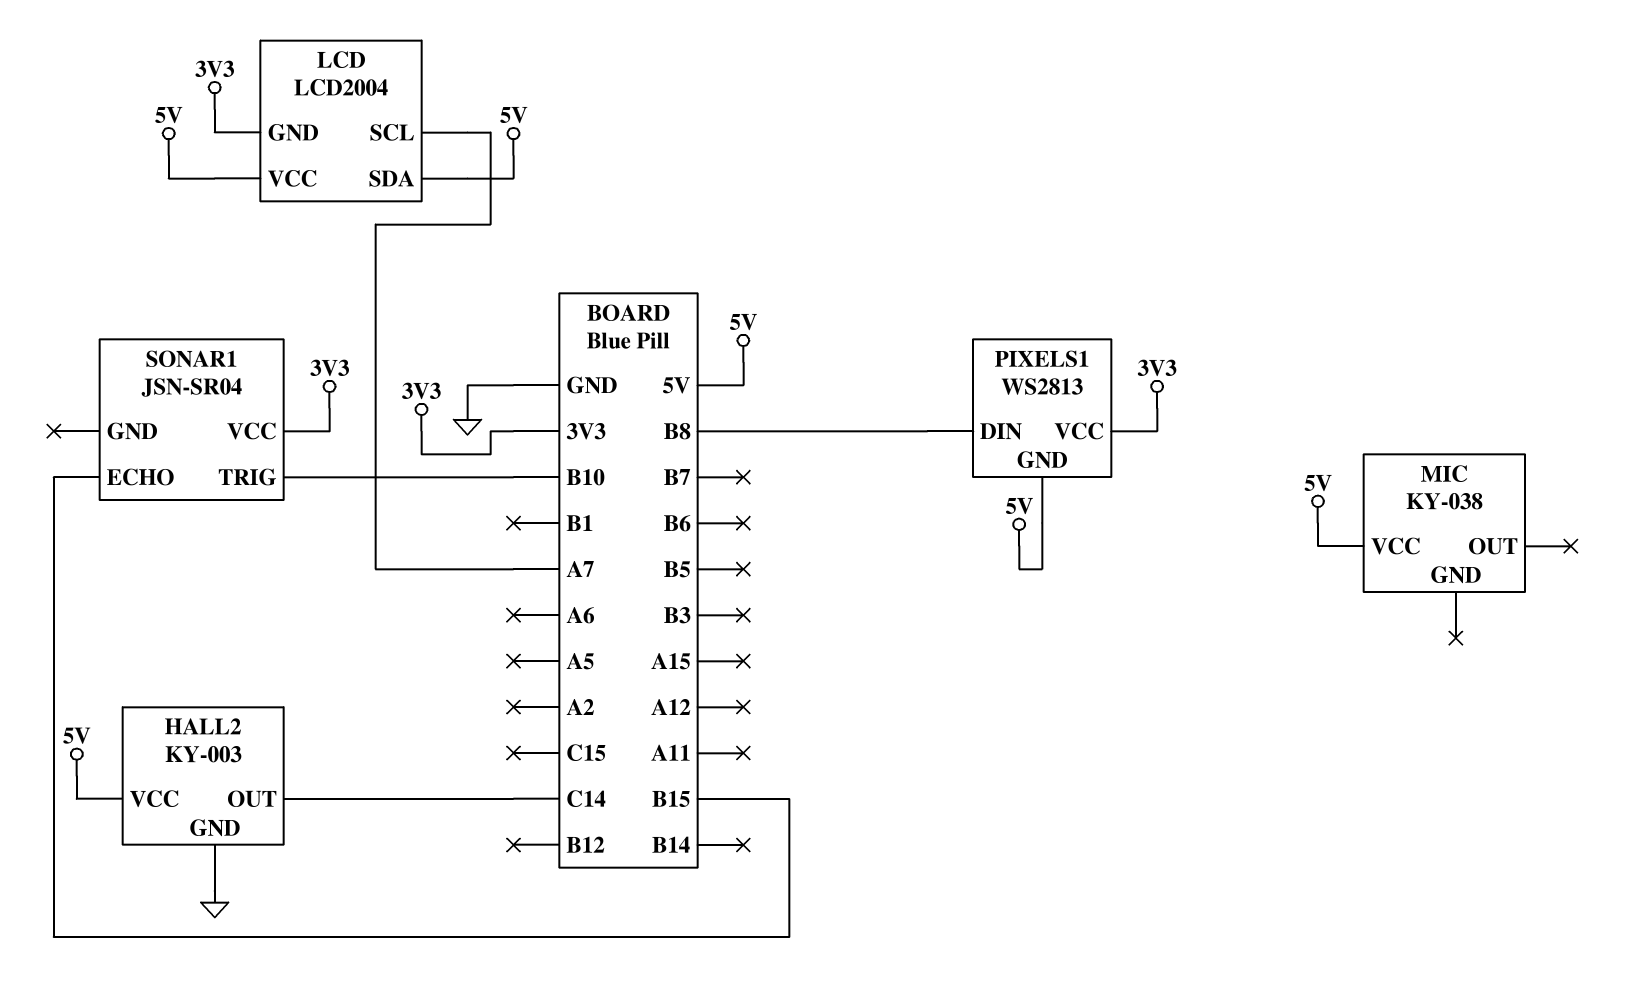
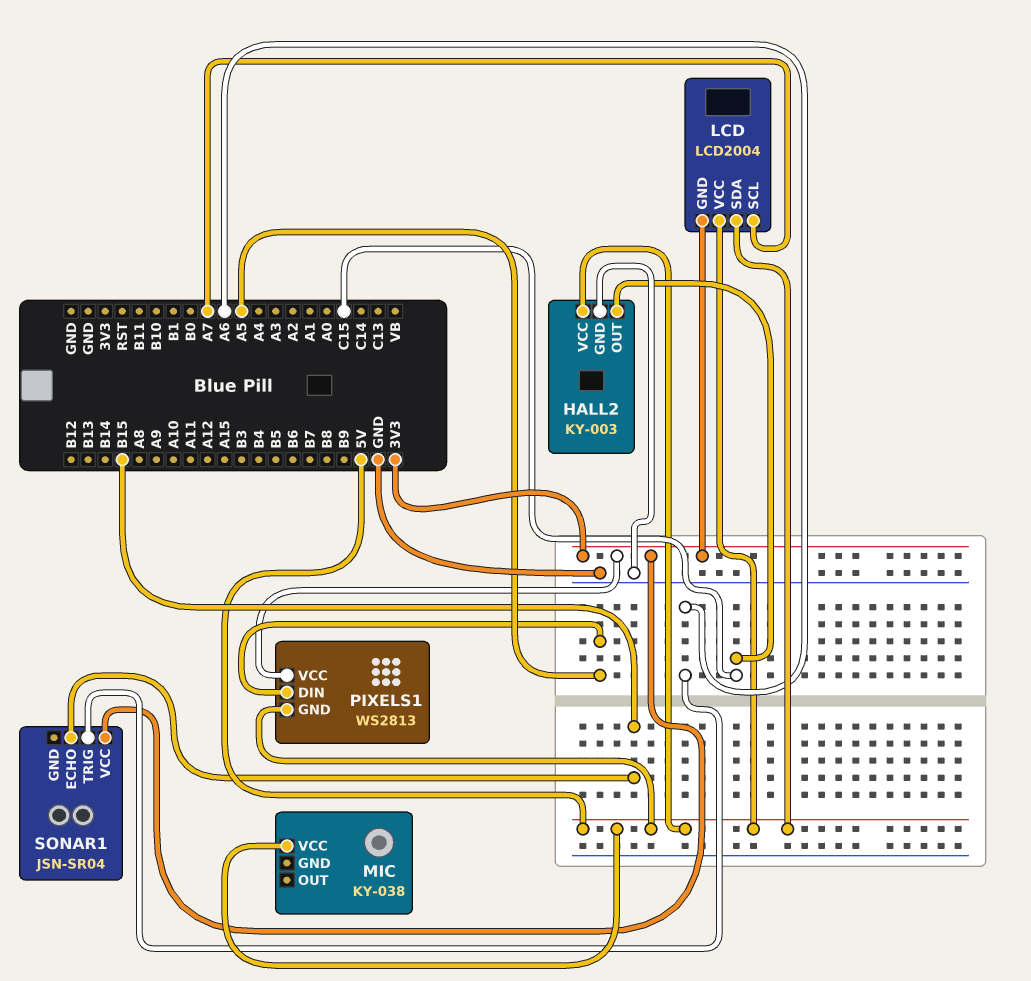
HALL2 pin OUT: C14 -> C15
PIXELS1 pin DIN: B8 -> A5
SONAR1 pin TRIG: B10 -> A6

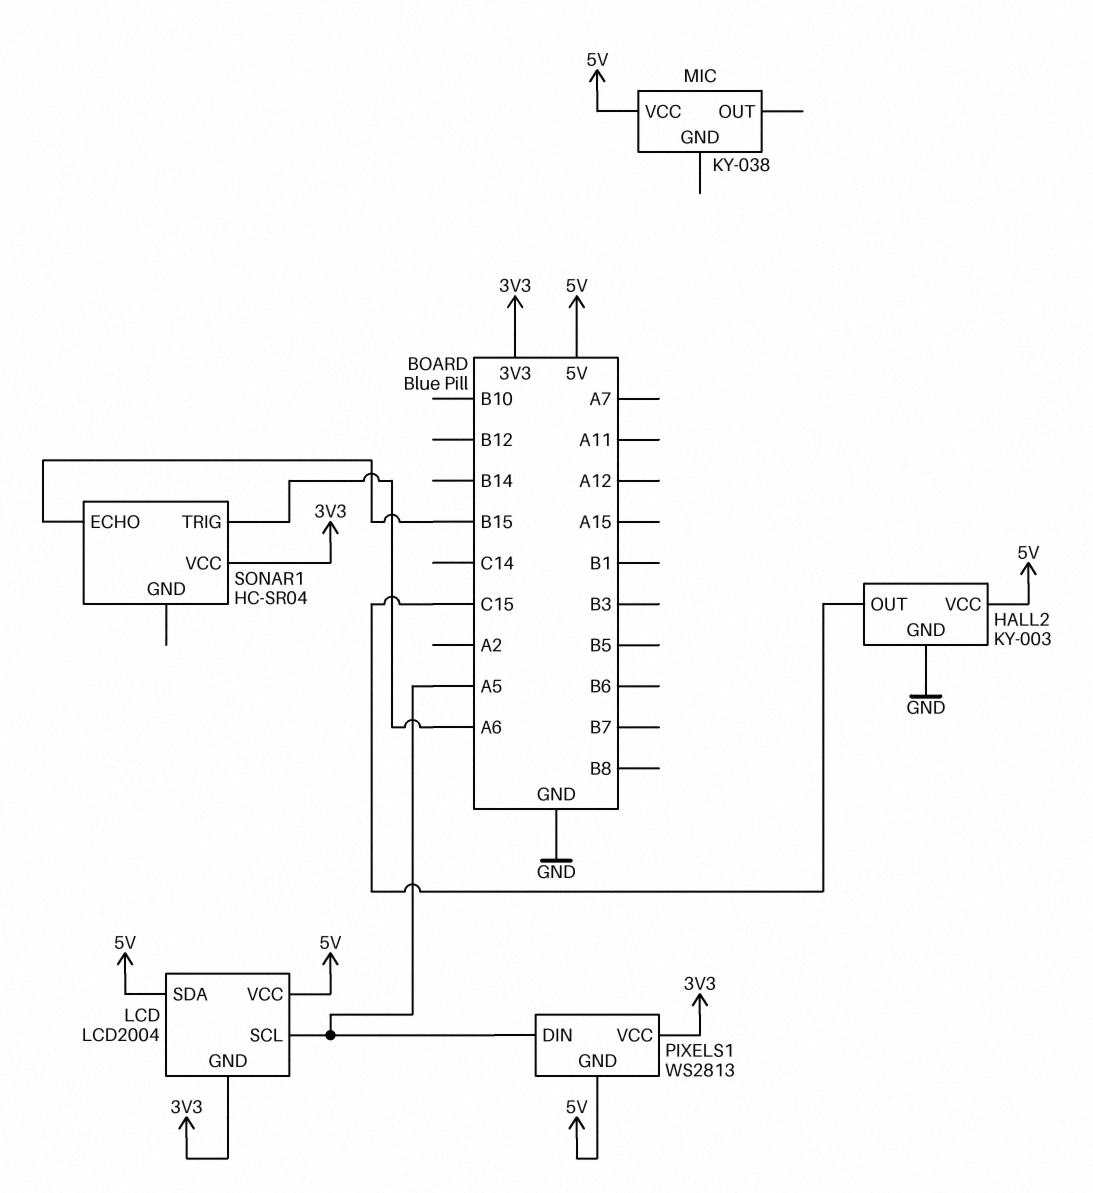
LCD pin SCL: A7 -> A5
SONAR1: JSN-SR04 -> HC-SR04

